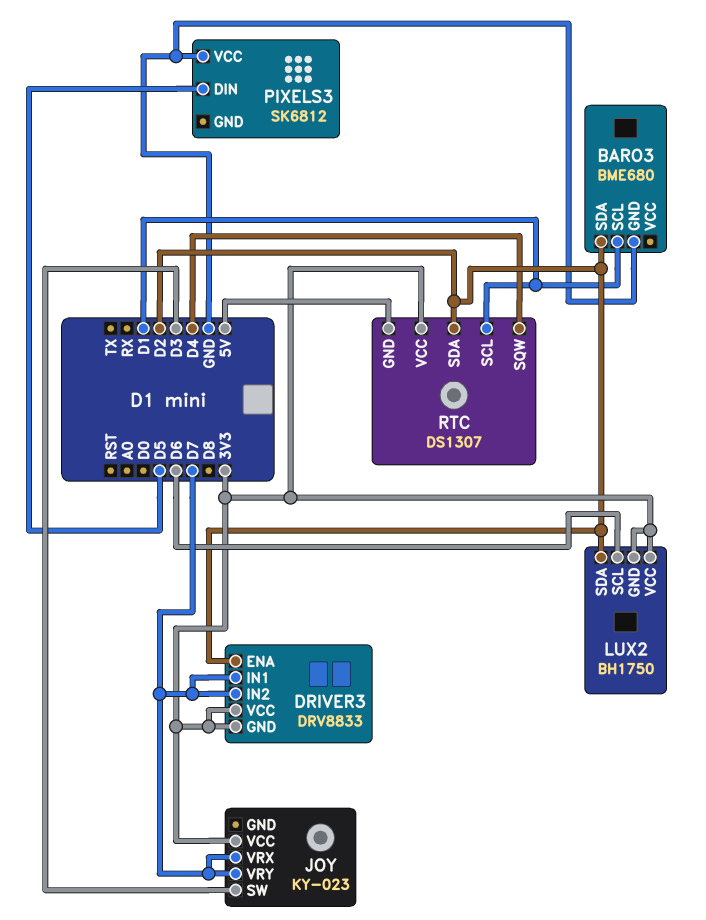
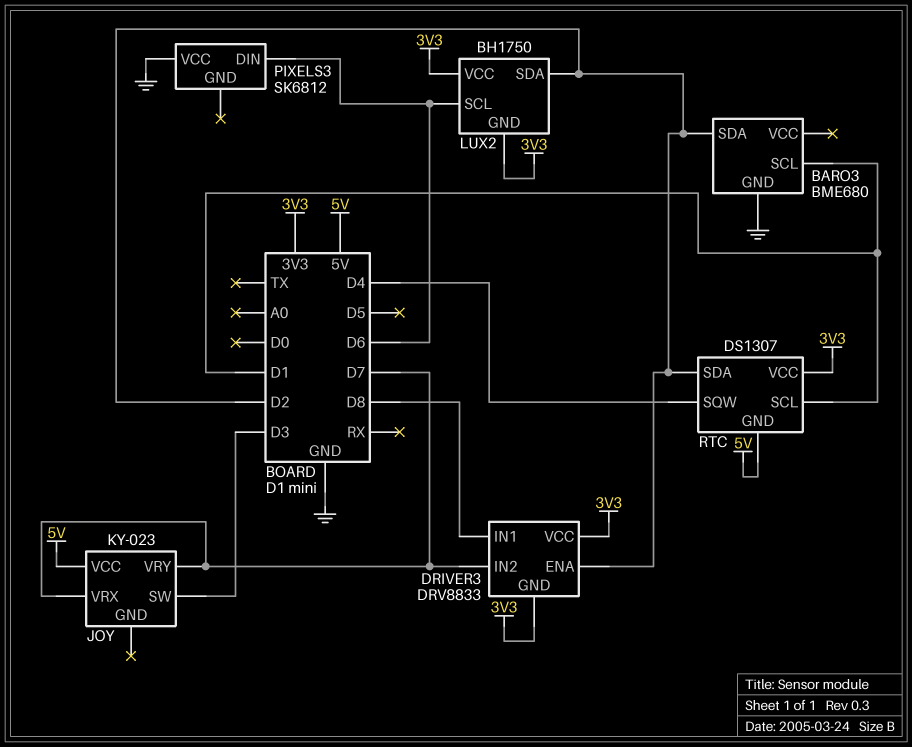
DRIVER3 pin IN1: D7 -> D8
JOY pin VCC: 3V3 -> 5V
PIXELS3 pin DIN: D5 -> D6

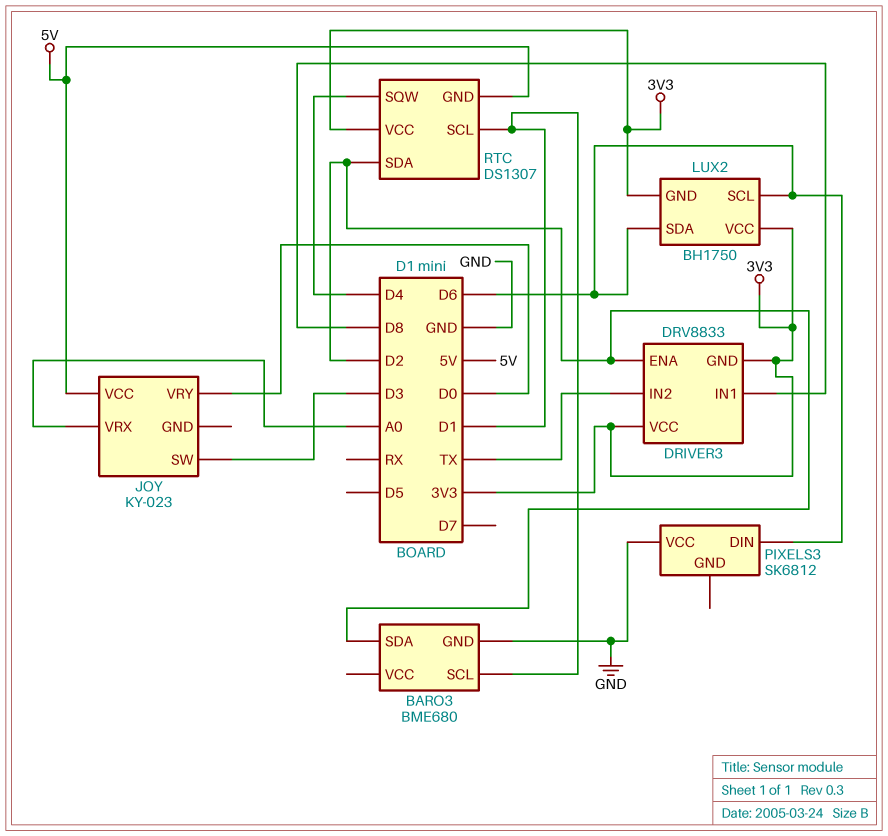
DRIVER3 pin IN2: D7 -> TX
JOY pin VRX: D7 -> A0
JOY pin VRY: D7 -> D0
LUX2 pin SDA: D2 -> D6

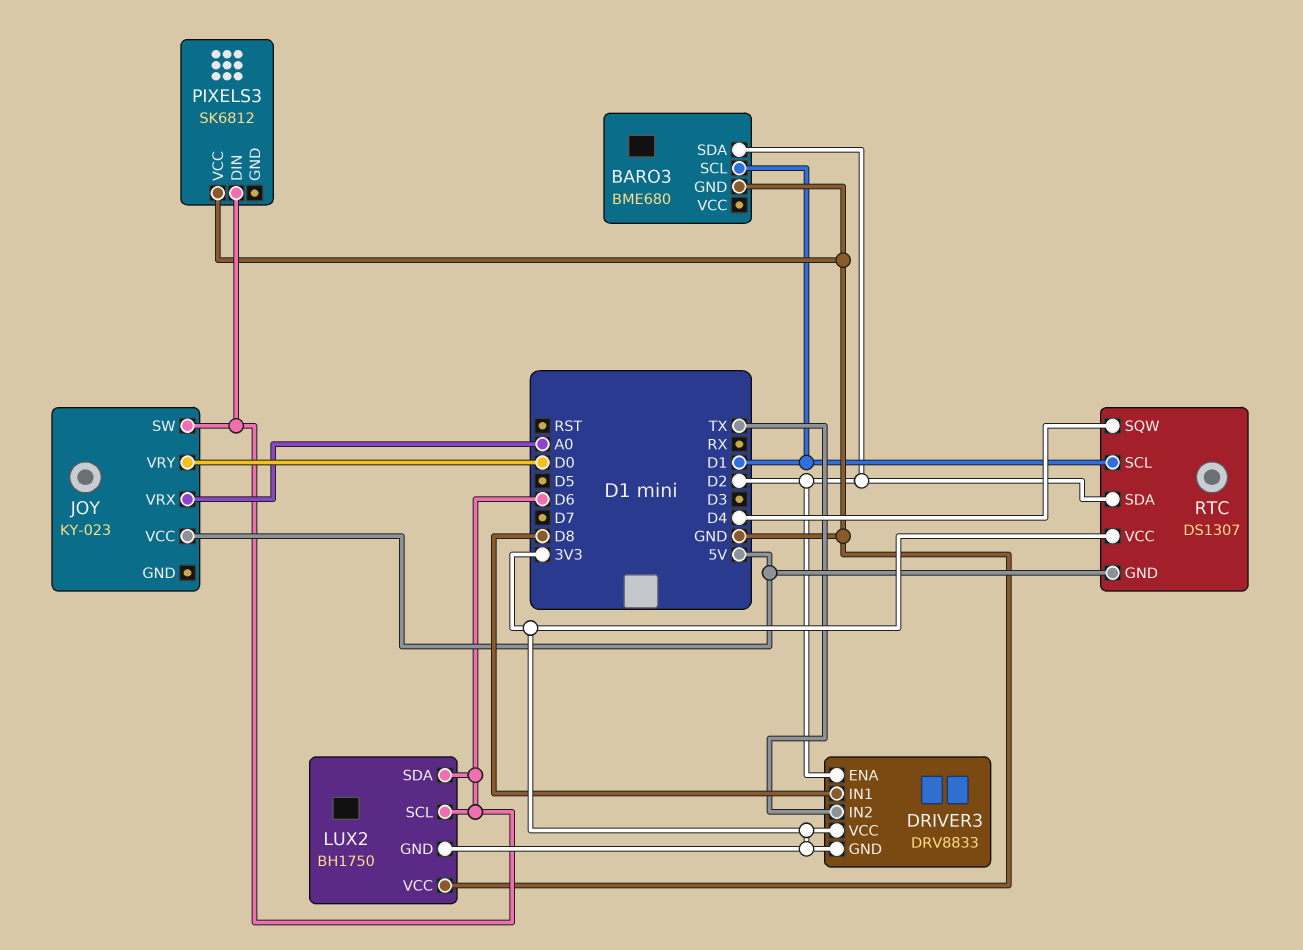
JOY pin SW: D3 -> D6
LUX2 pin VCC: 3V3 -> GND

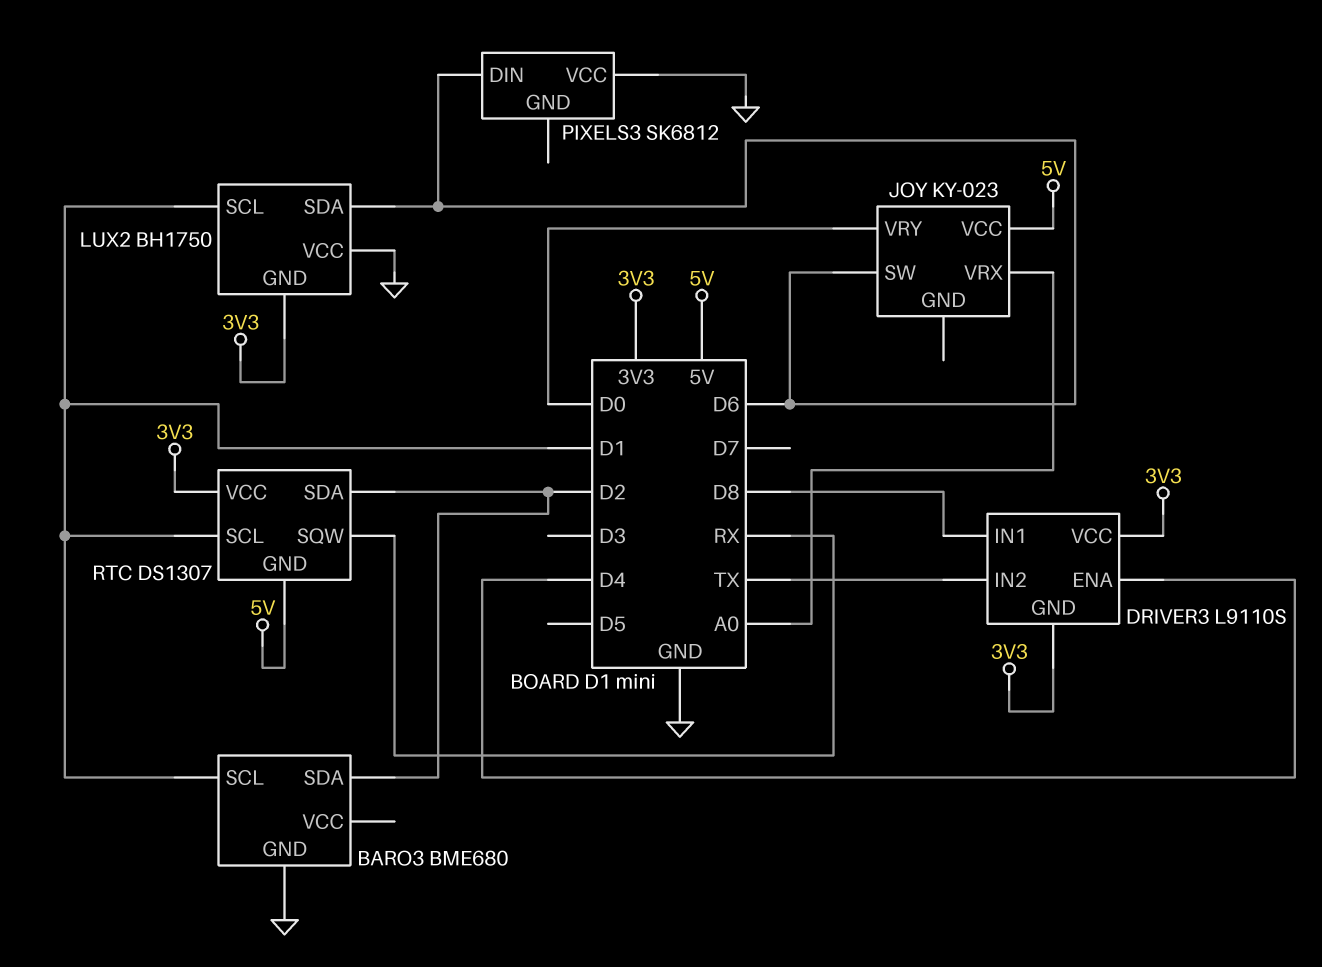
DRIVER3: DRV8833 -> L9110S
DRIVER3 pin ENA: D2 -> D4
LUX2 pin SCL: D6 -> D1
RTC pin SQW: D4 -> RX

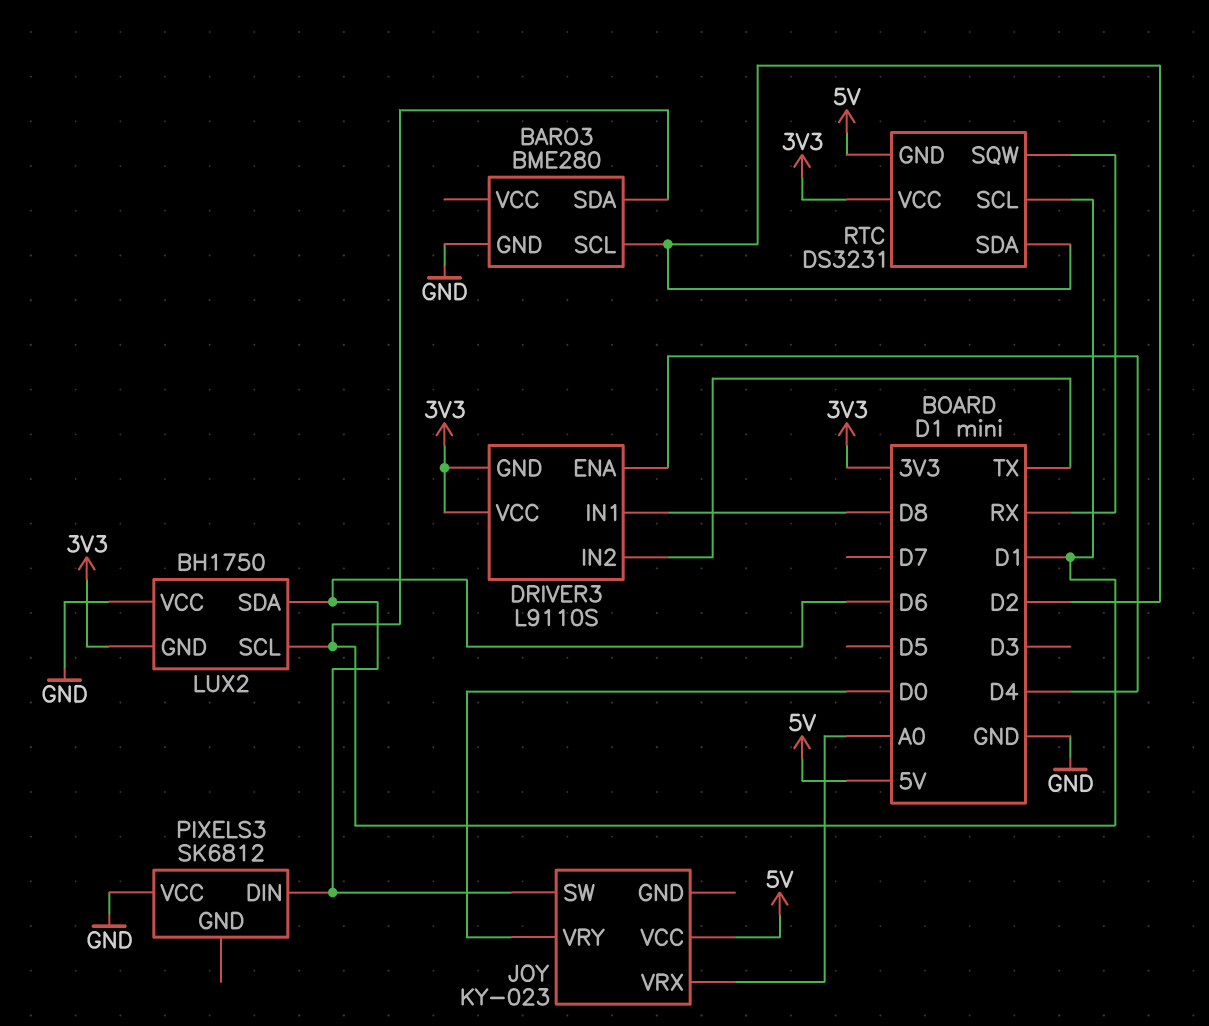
BARO3: BME680 -> BME280
BARO3 pin SCL: D1 -> D2
BARO3 pin SDA: D2 -> D1
RTC: DS1307 -> DS3231

